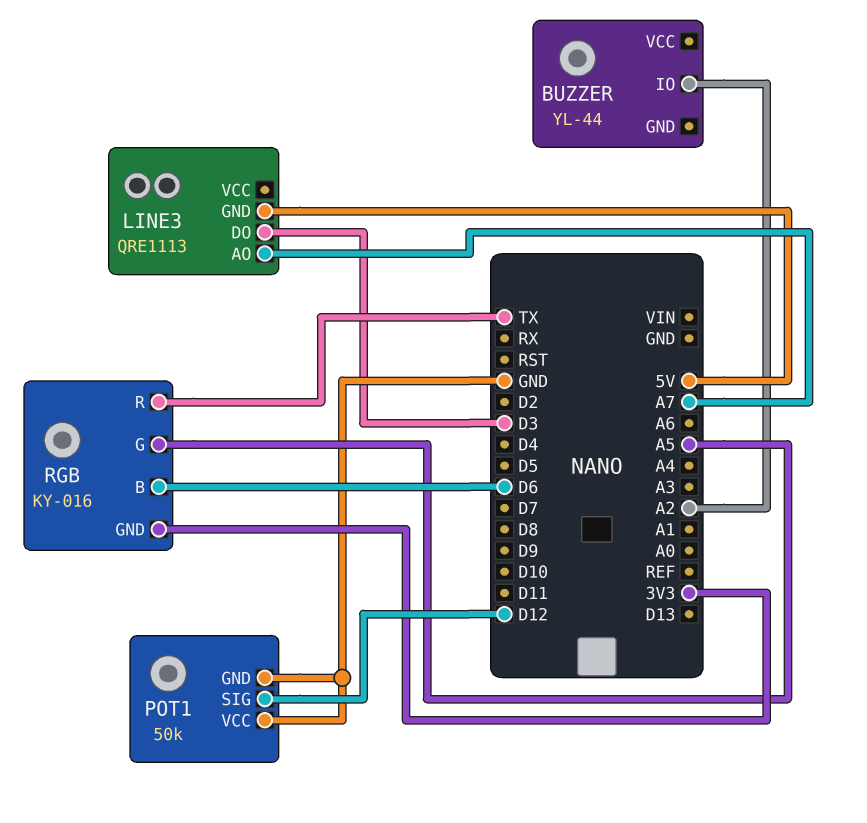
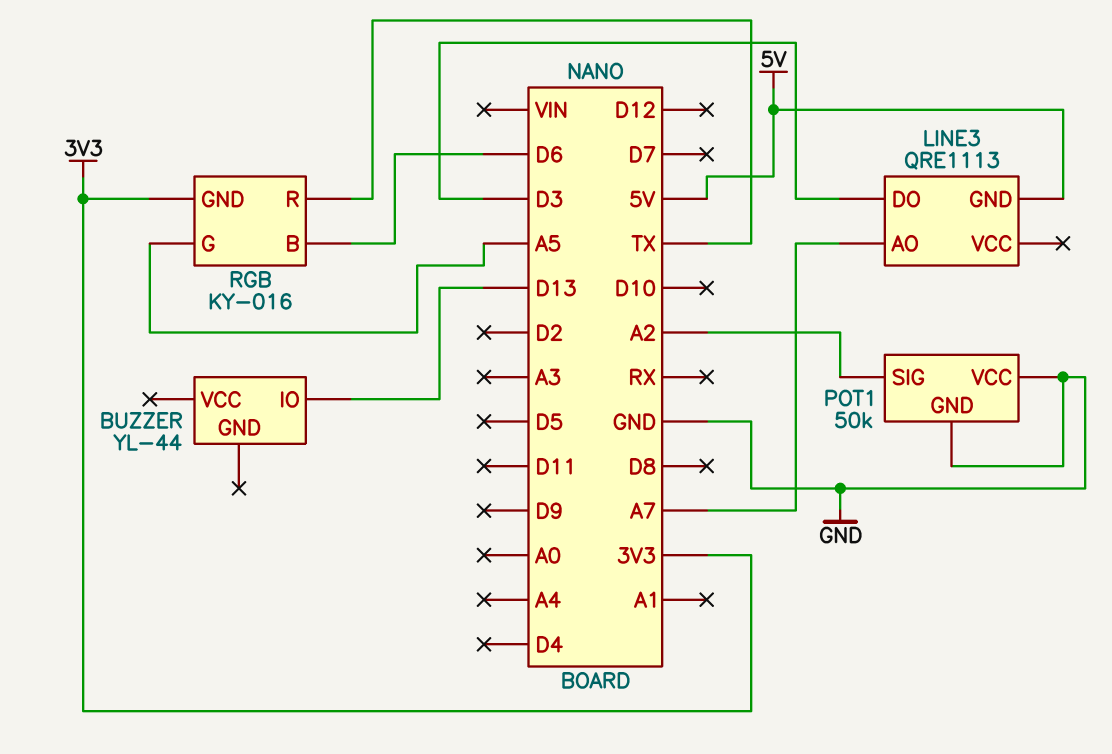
BUZZER pin IO: A2 -> D13
POT1 pin SIG: D12 -> A2

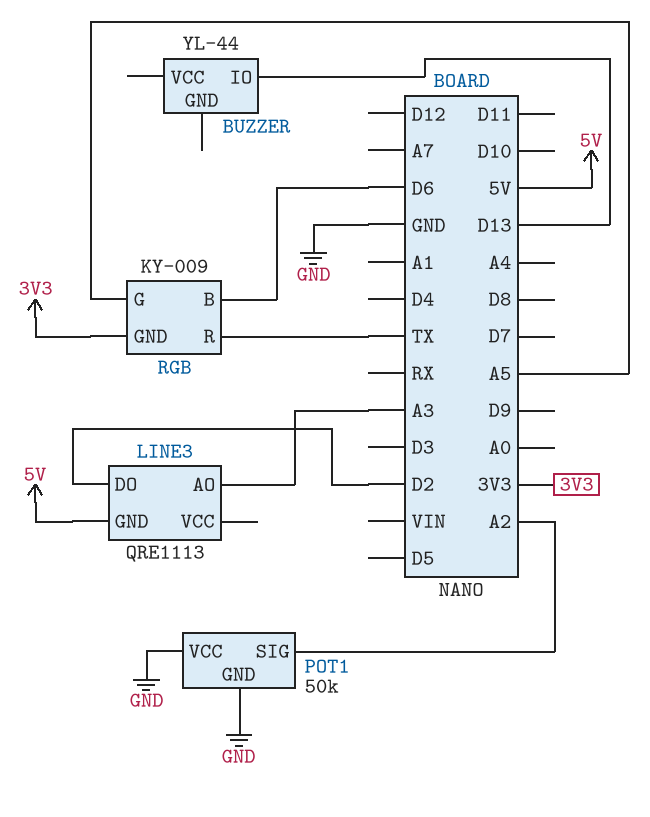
LINE3 pin AO: A7 -> A3
LINE3 pin DO: D3 -> D2
RGB: KY-016 -> KY-009

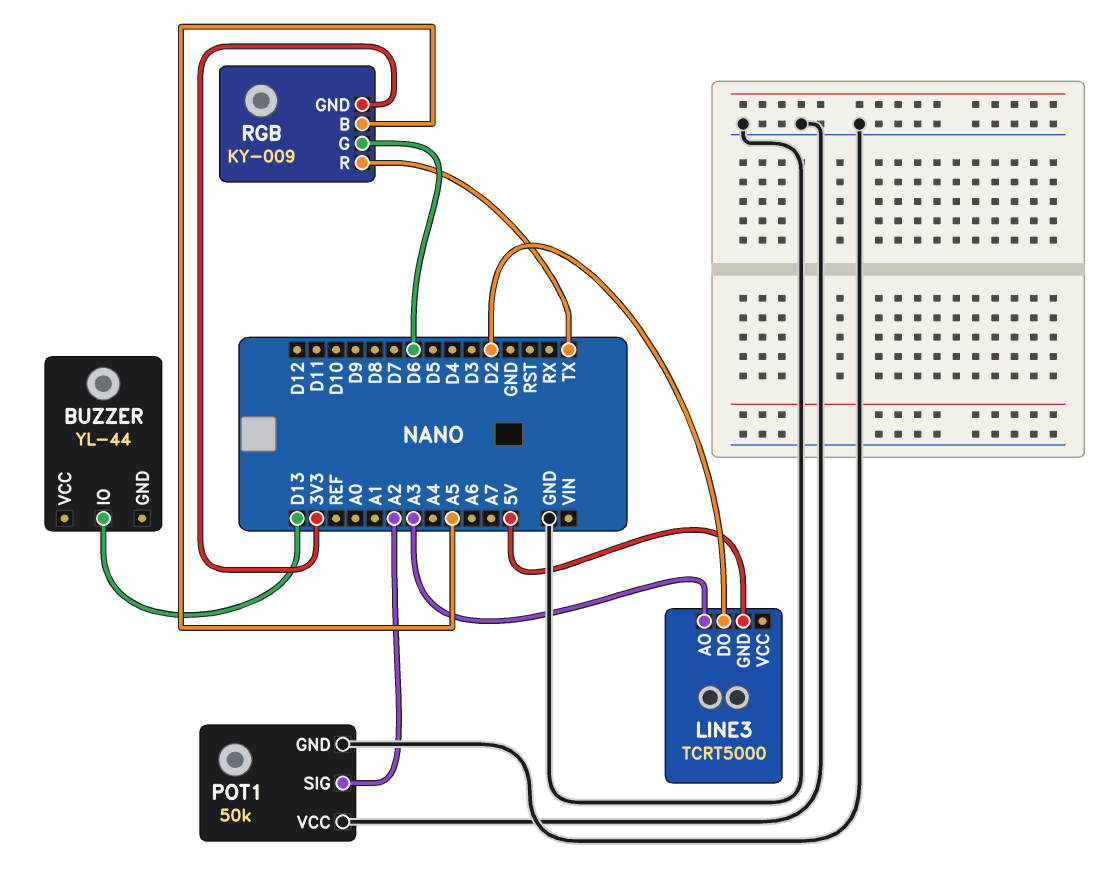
LINE3: QRE1113 -> TCRT5000
RGB pin B: D6 -> A5
RGB pin G: A5 -> D6

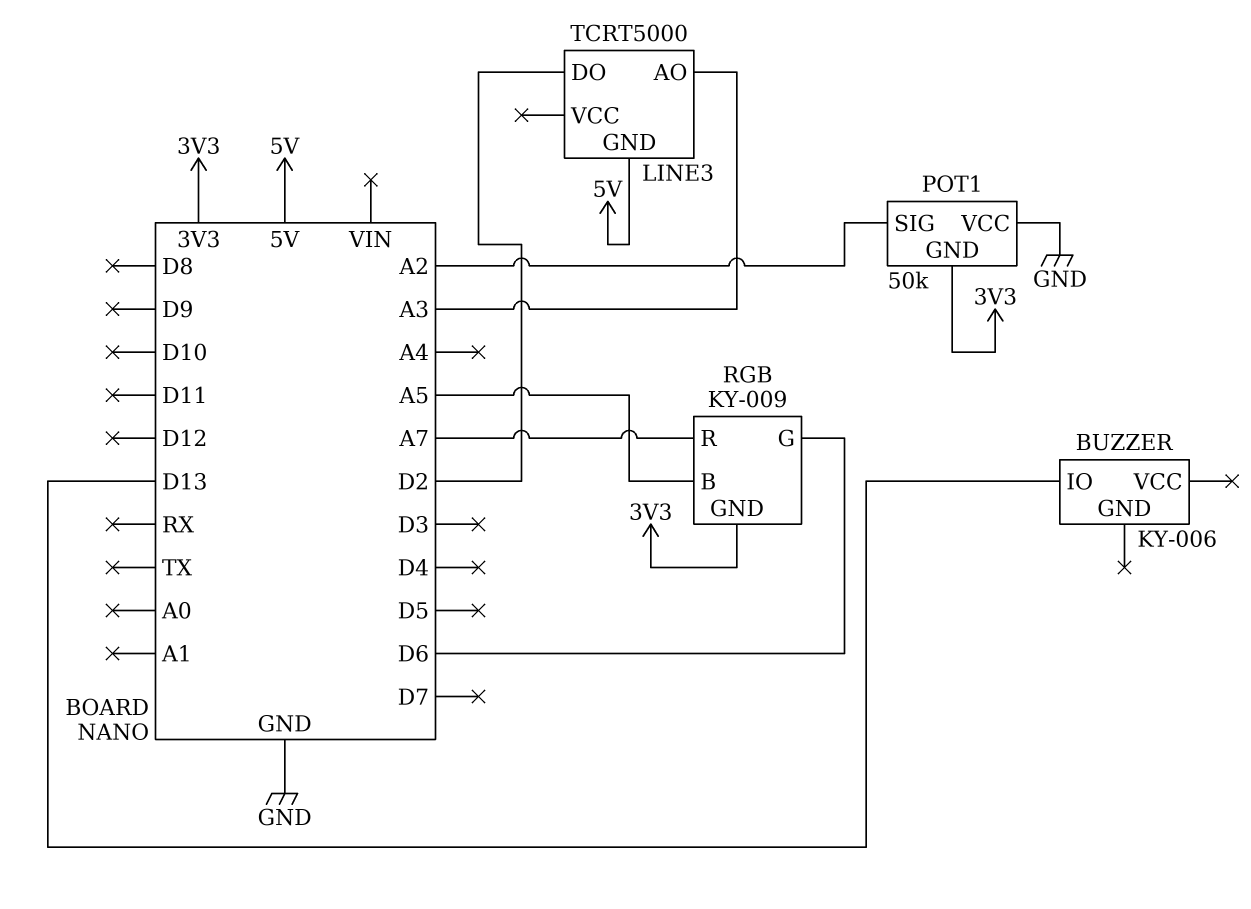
BUZZER: YL-44 -> KY-006
POT1 pin GND: GND -> 3V3
RGB pin R: TX -> A7

